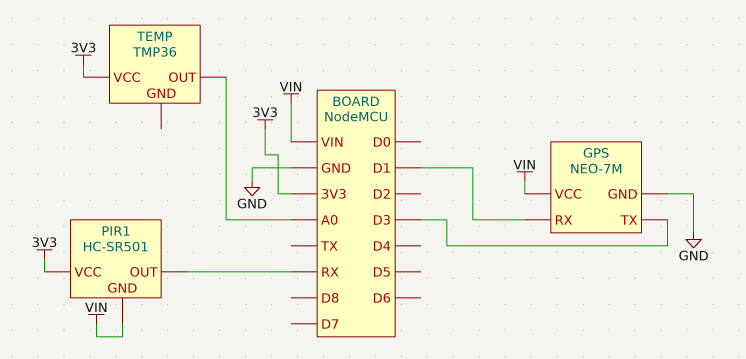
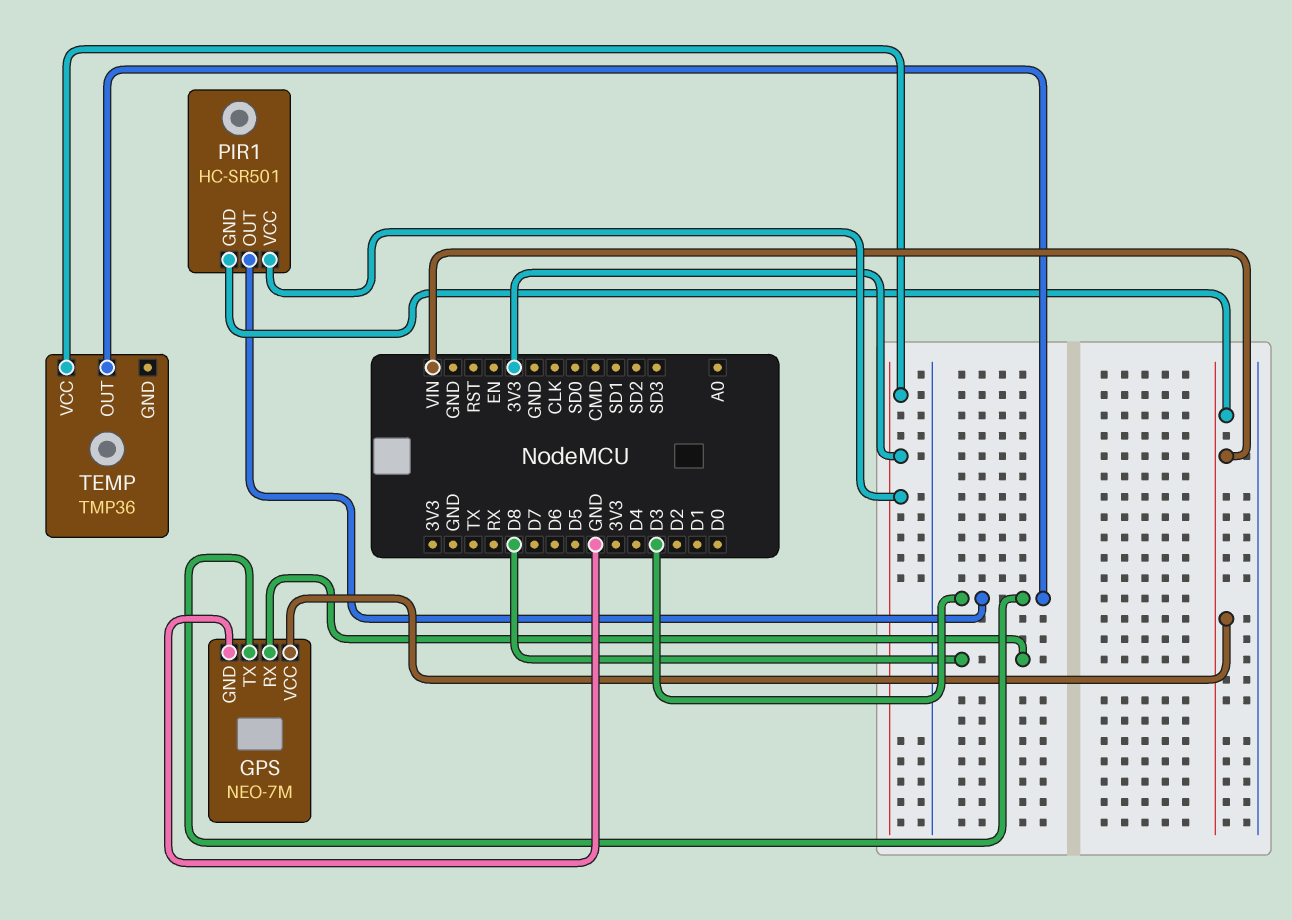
GPS pin RX: D1 -> D8
PIR1 pin OUT: RX -> D3
TEMP pin OUT: A0 -> D3

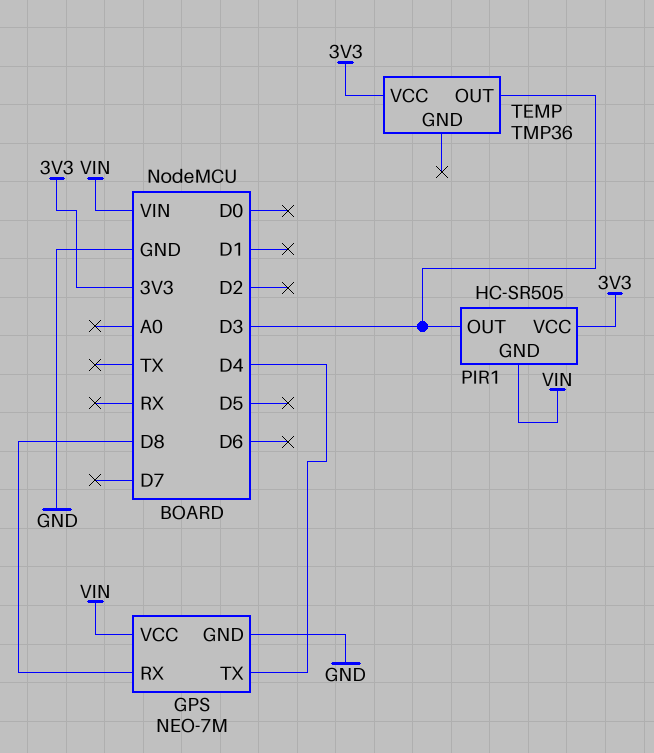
GPS pin TX: D3 -> D4
PIR1: HC-SR501 -> HC-SR505

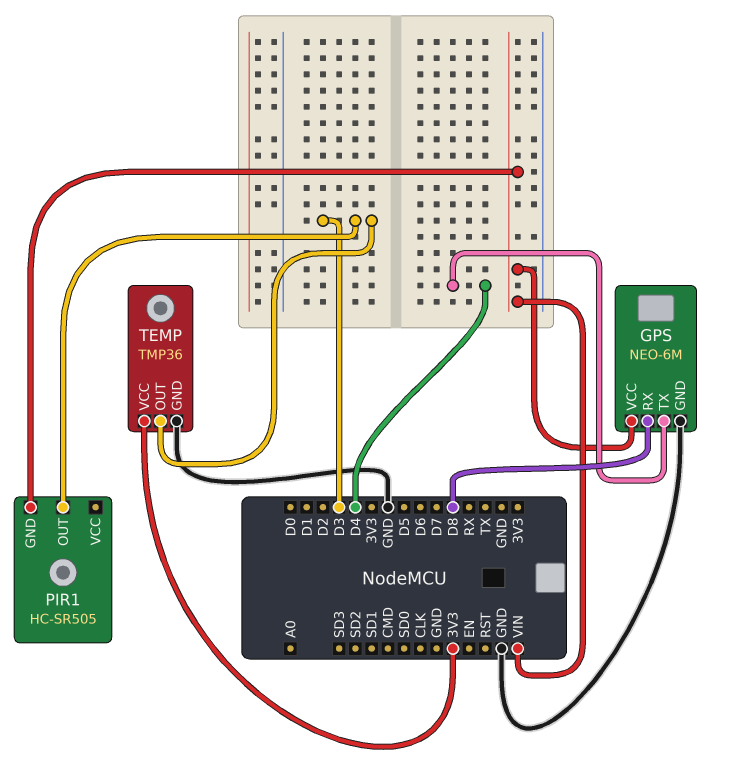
GPS: NEO-7M -> NEO-6M
PIR1 pin VCC: 3V3 -> none
TEMP pin GND: none -> GND

